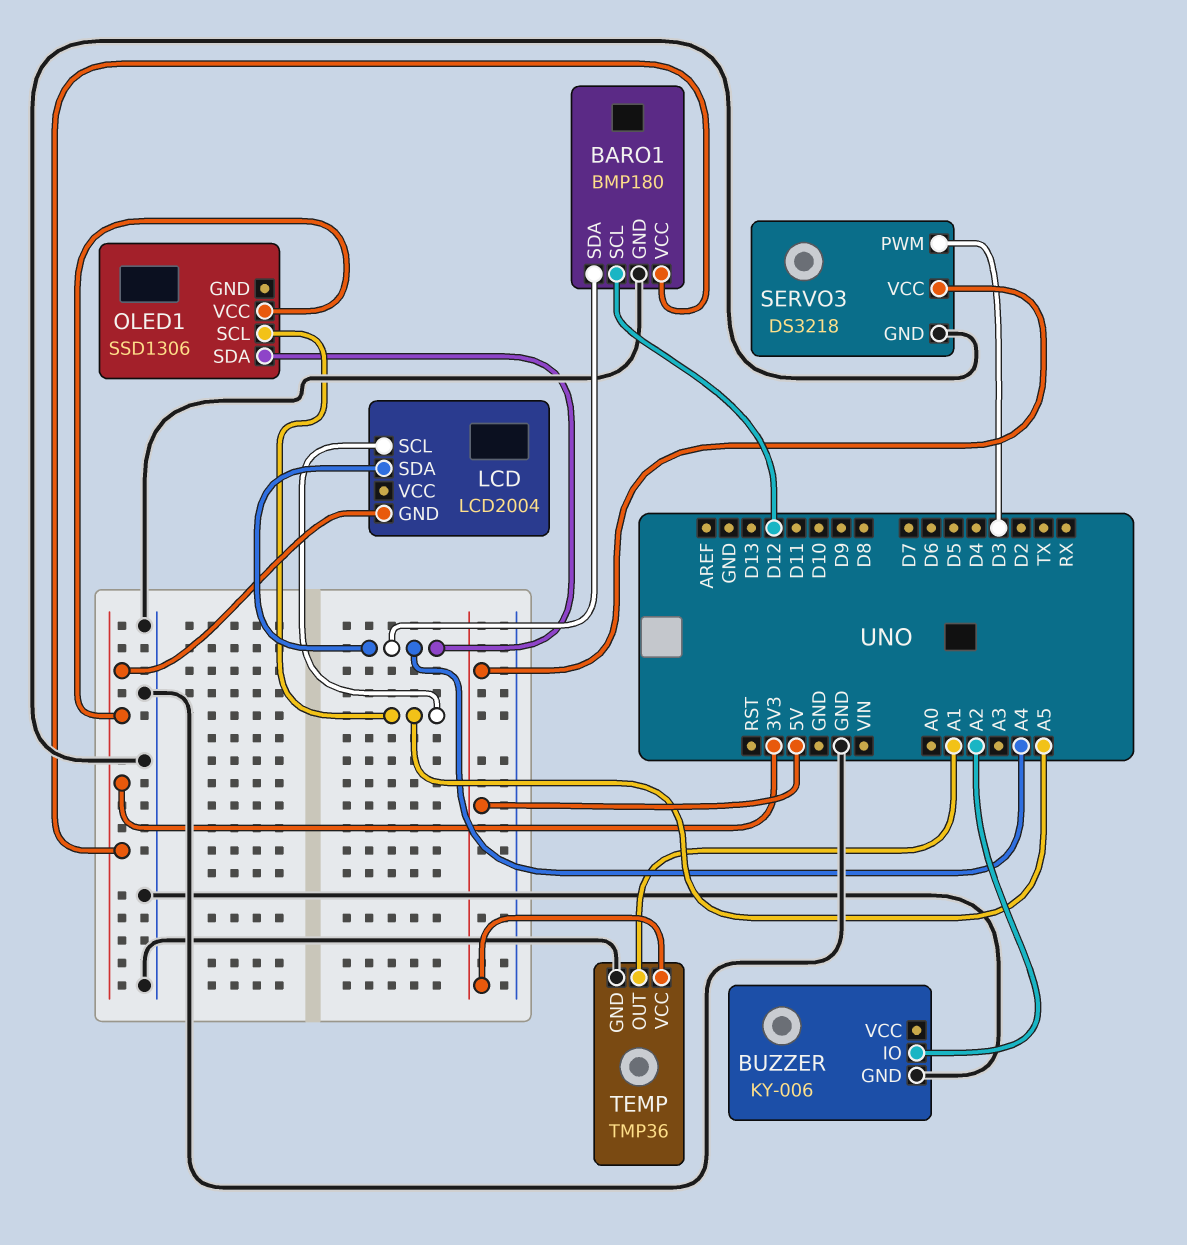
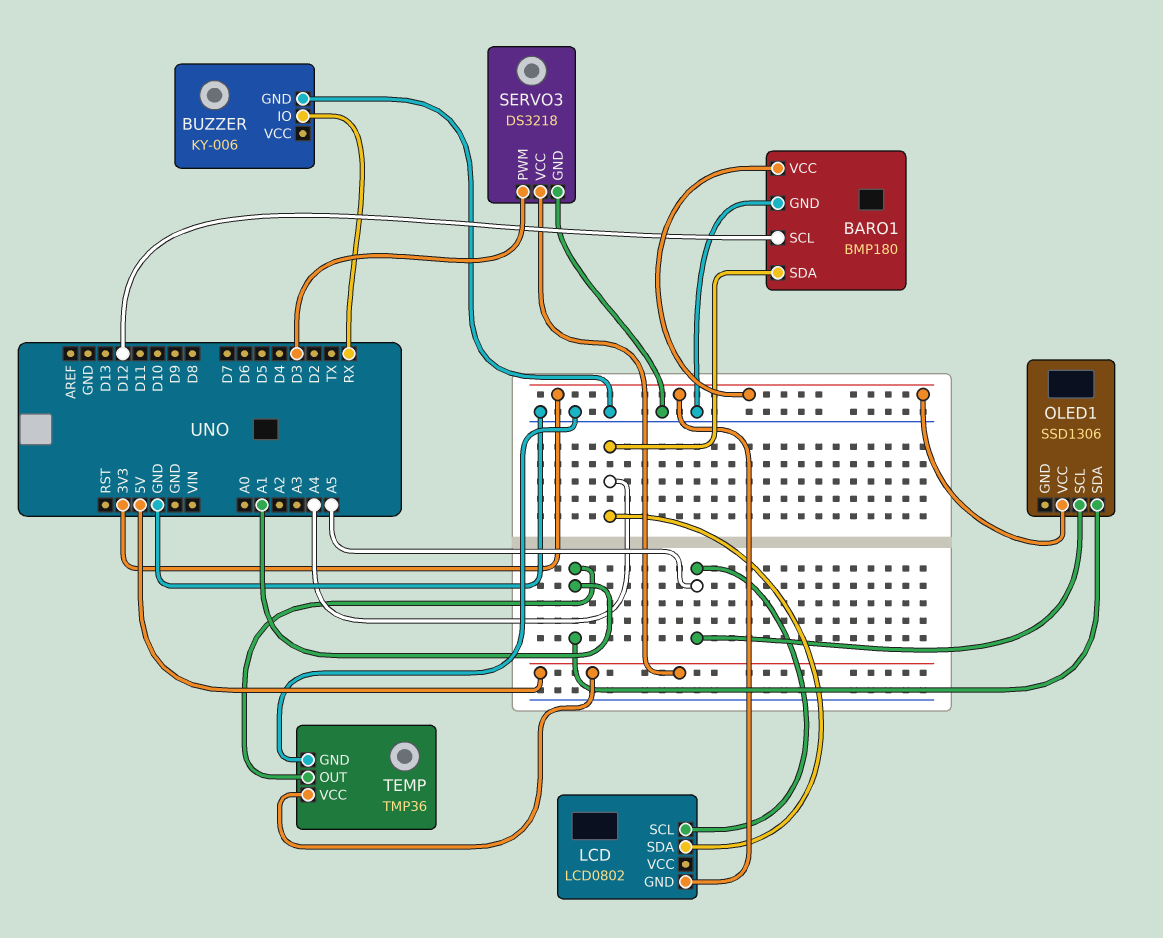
BUZZER pin IO: A2 -> RX
LCD: LCD2004 -> LCD0802
OLED1 pin SDA: A4 -> A1

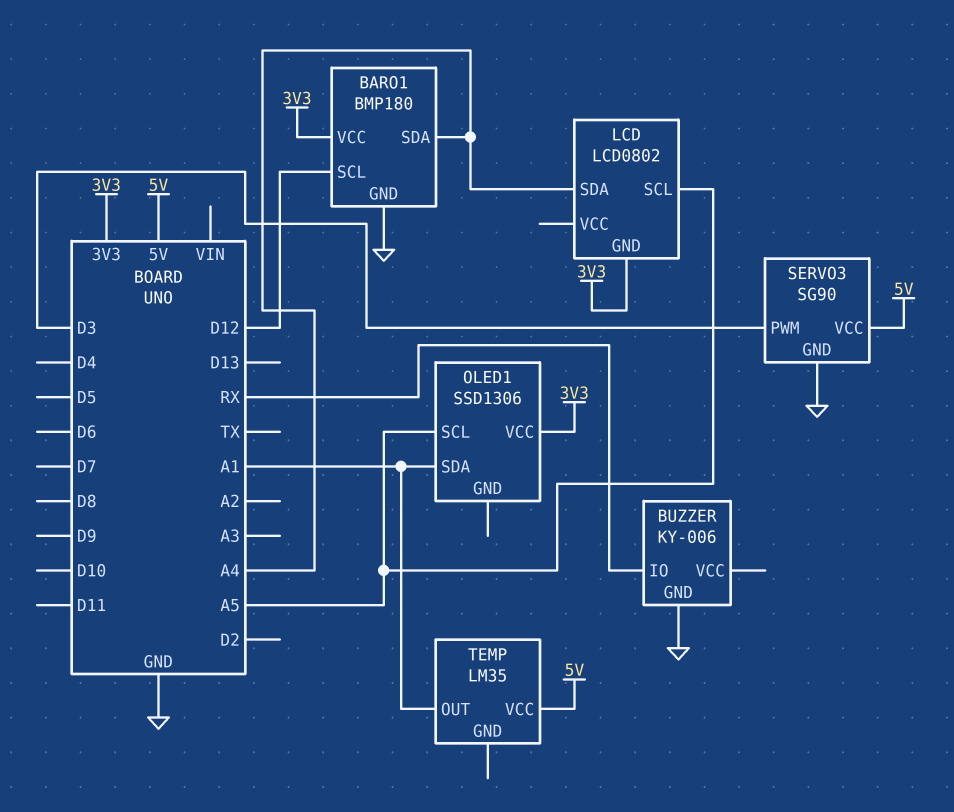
SERVO3: DS3218 -> SG90
TEMP: TMP36 -> LM35
TEMP pin GND: GND -> none

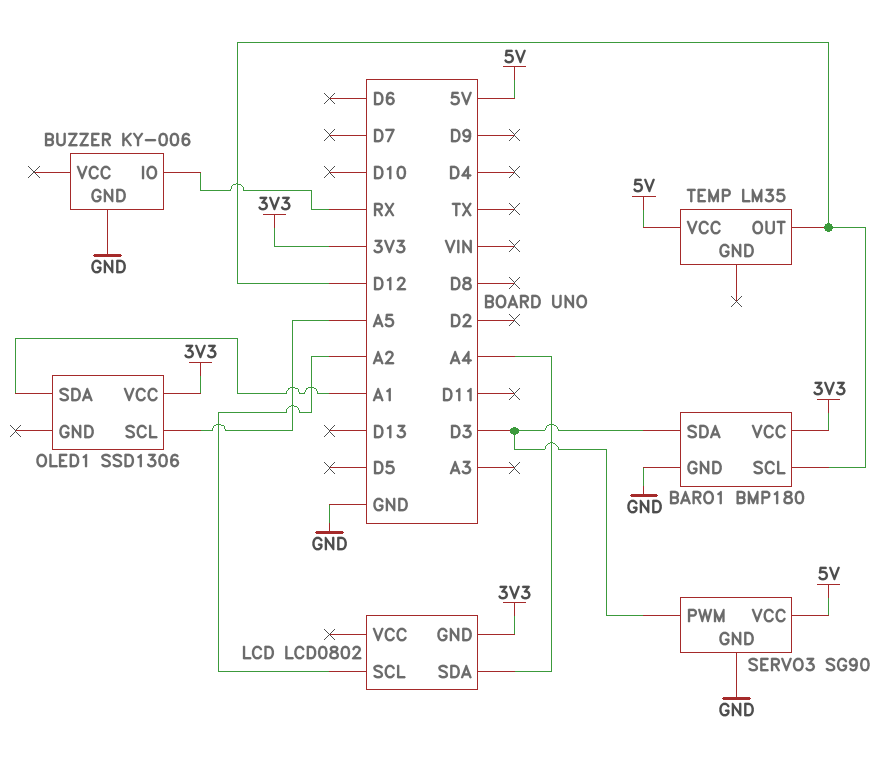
BARO1 pin SDA: A4 -> D3
LCD pin SCL: A5 -> A2
TEMP pin OUT: A1 -> D12

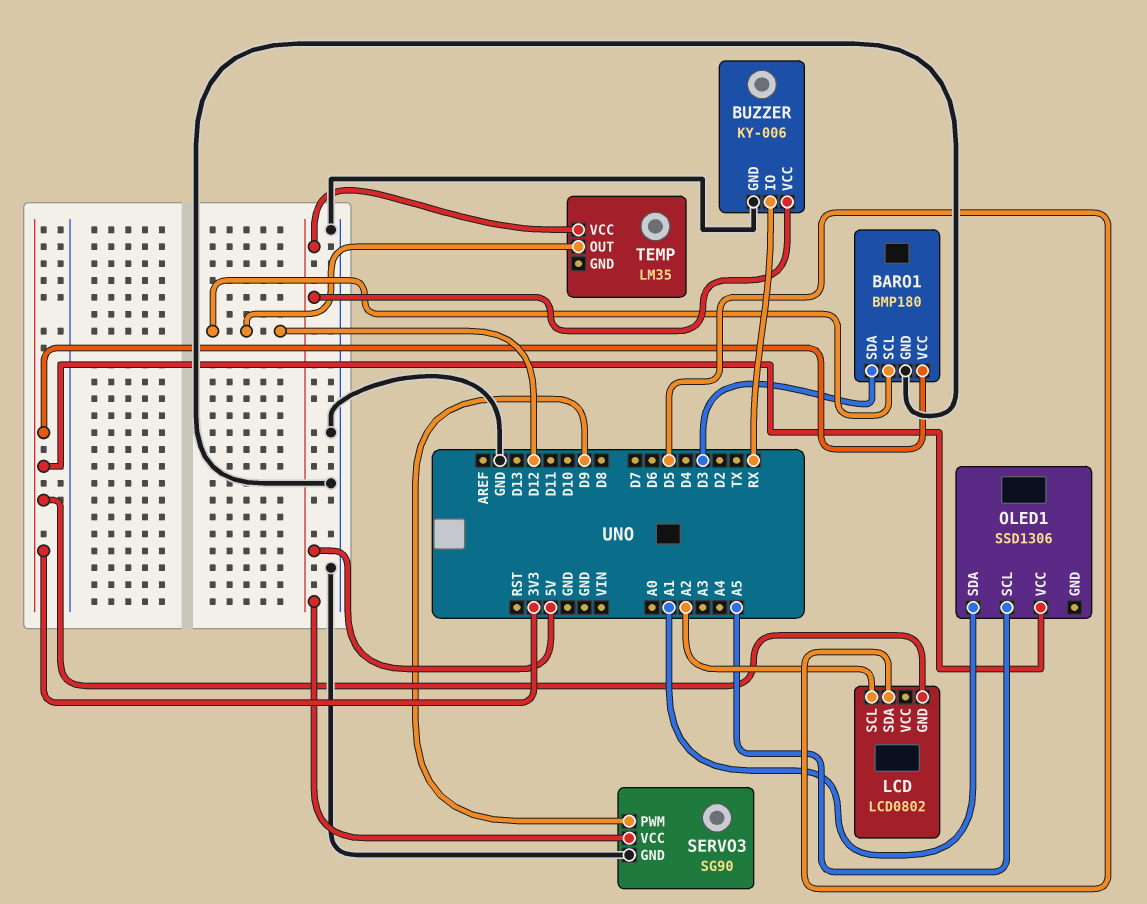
BUZZER pin VCC: none -> 5V
LCD pin SDA: A4 -> D5
SERVO3 pin PWM: D3 -> D9

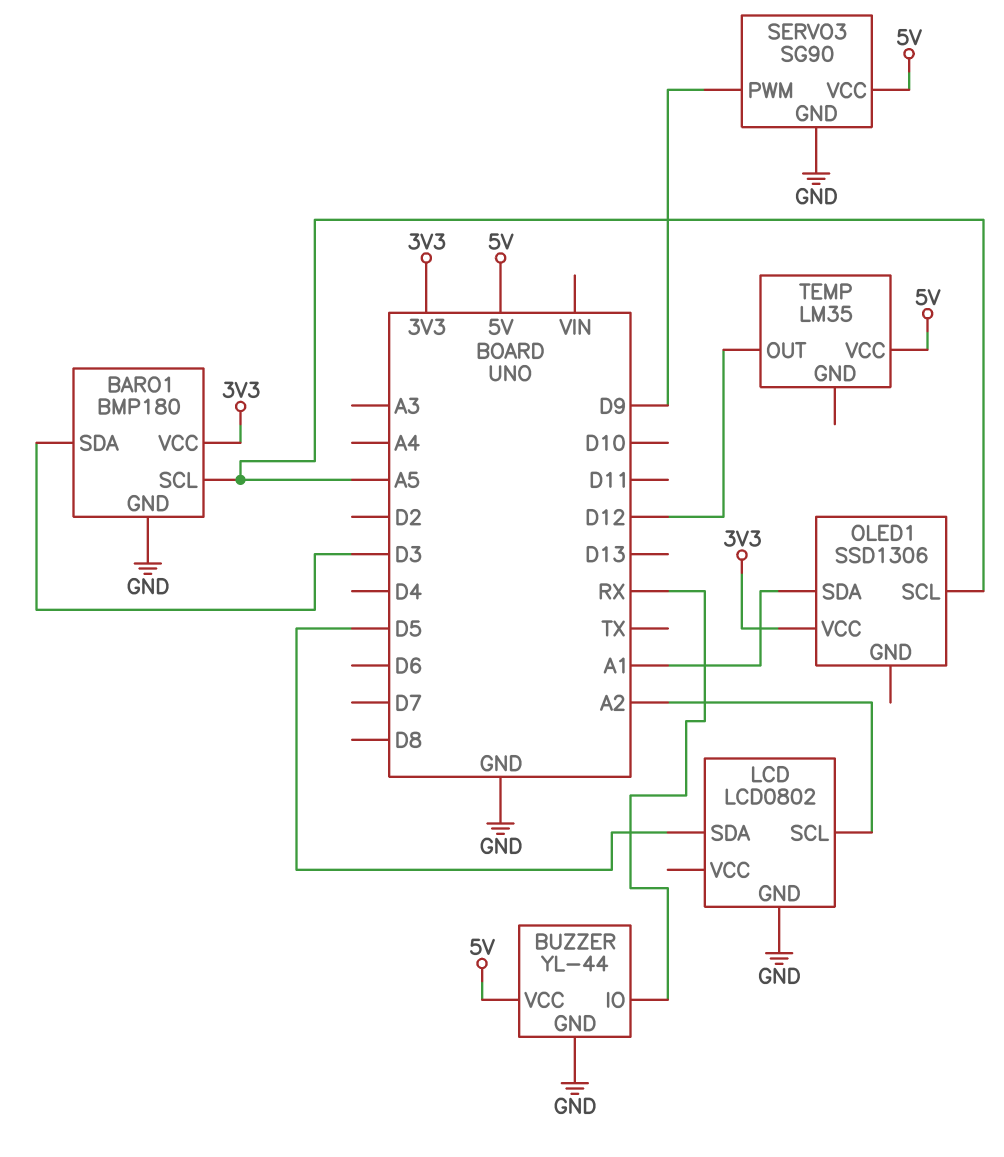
BARO1 pin SCL: D12 -> A5
BUZZER: KY-006 -> YL-44
LCD pin GND: 3V3 -> GND

